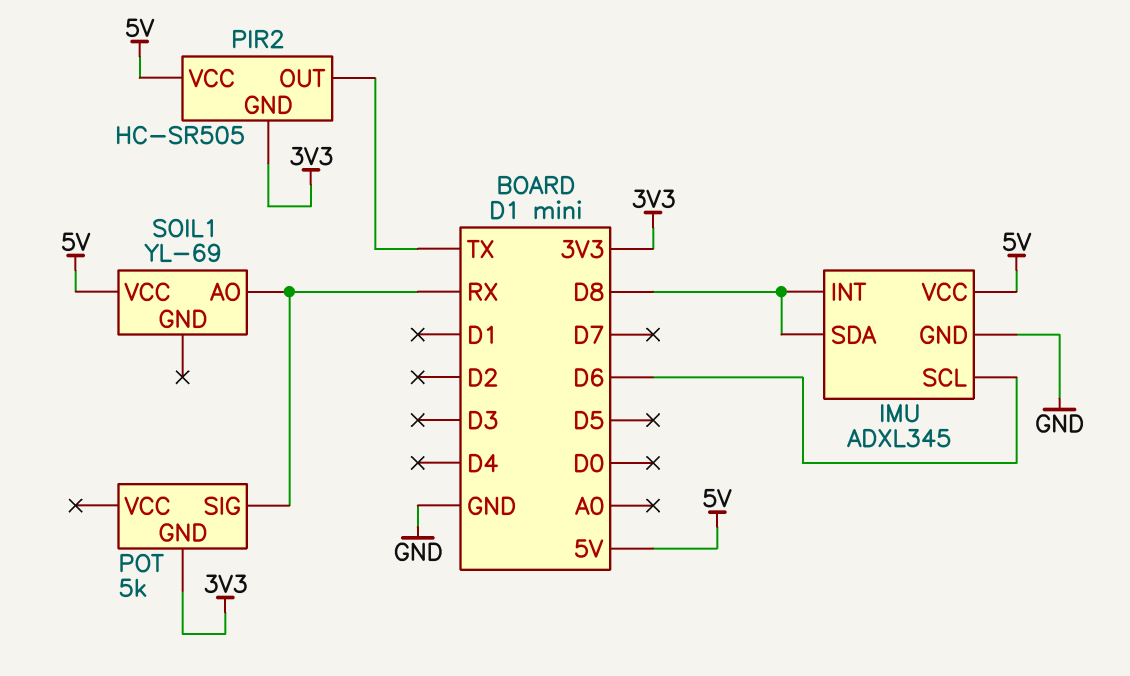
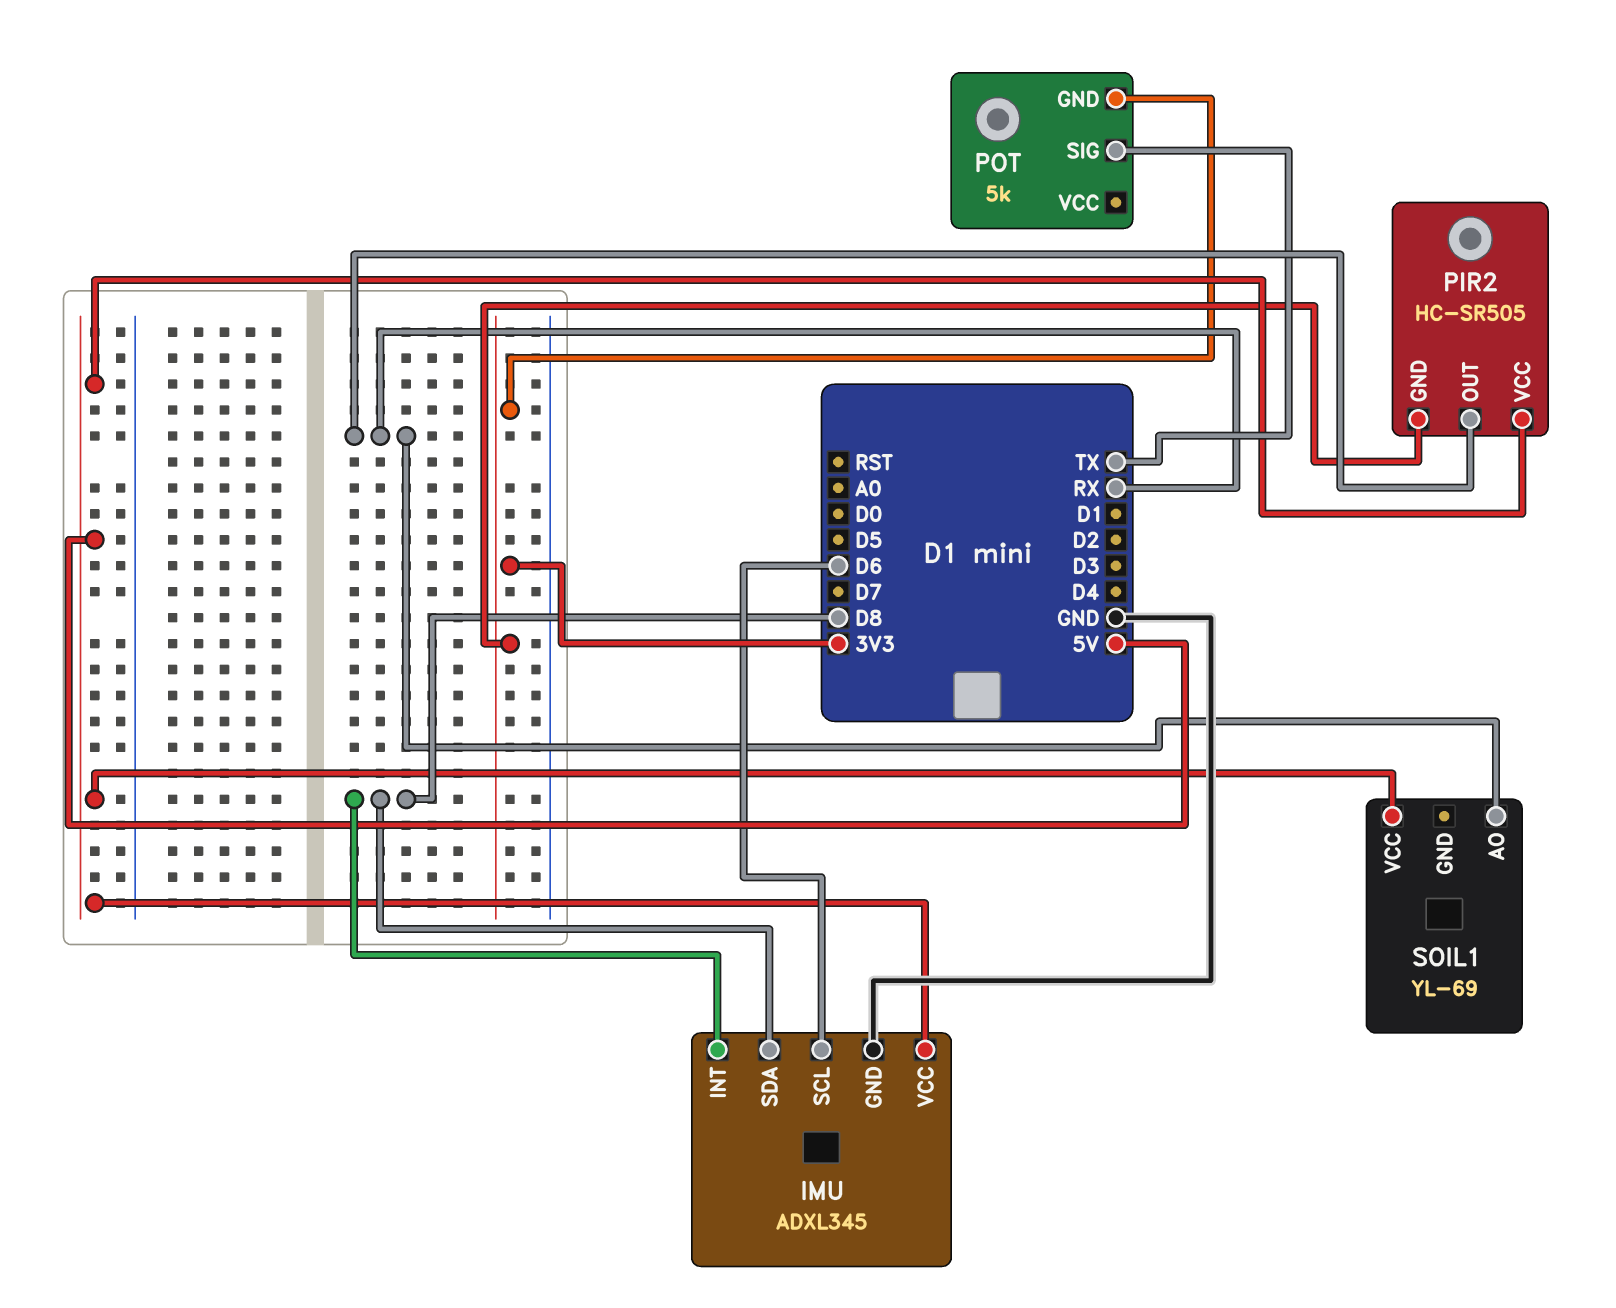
PIR2 pin OUT: TX -> RX
POT pin SIG: RX -> TX

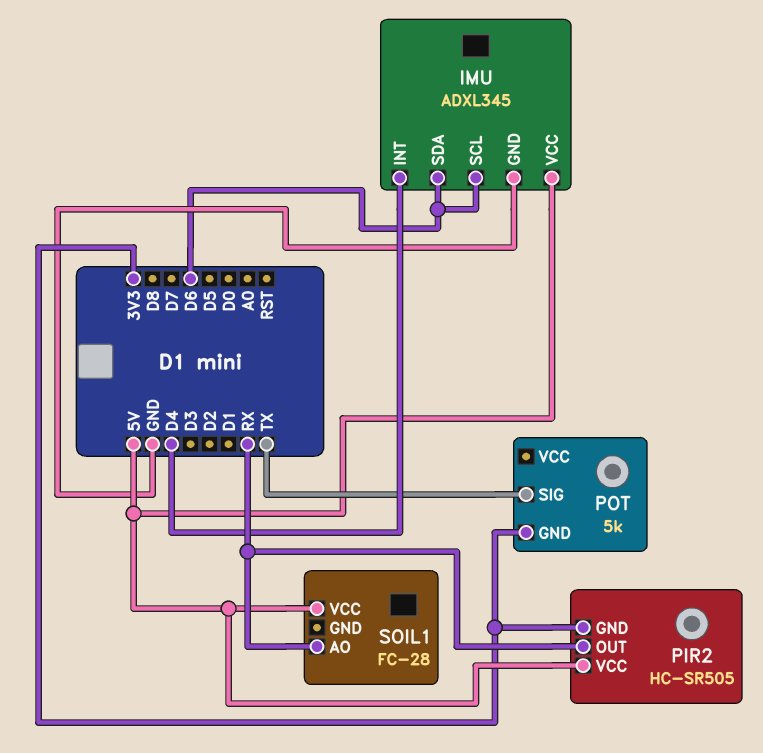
IMU pin INT: D8 -> D4
IMU pin SDA: D8 -> D6
SOIL1: YL-69 -> FC-28

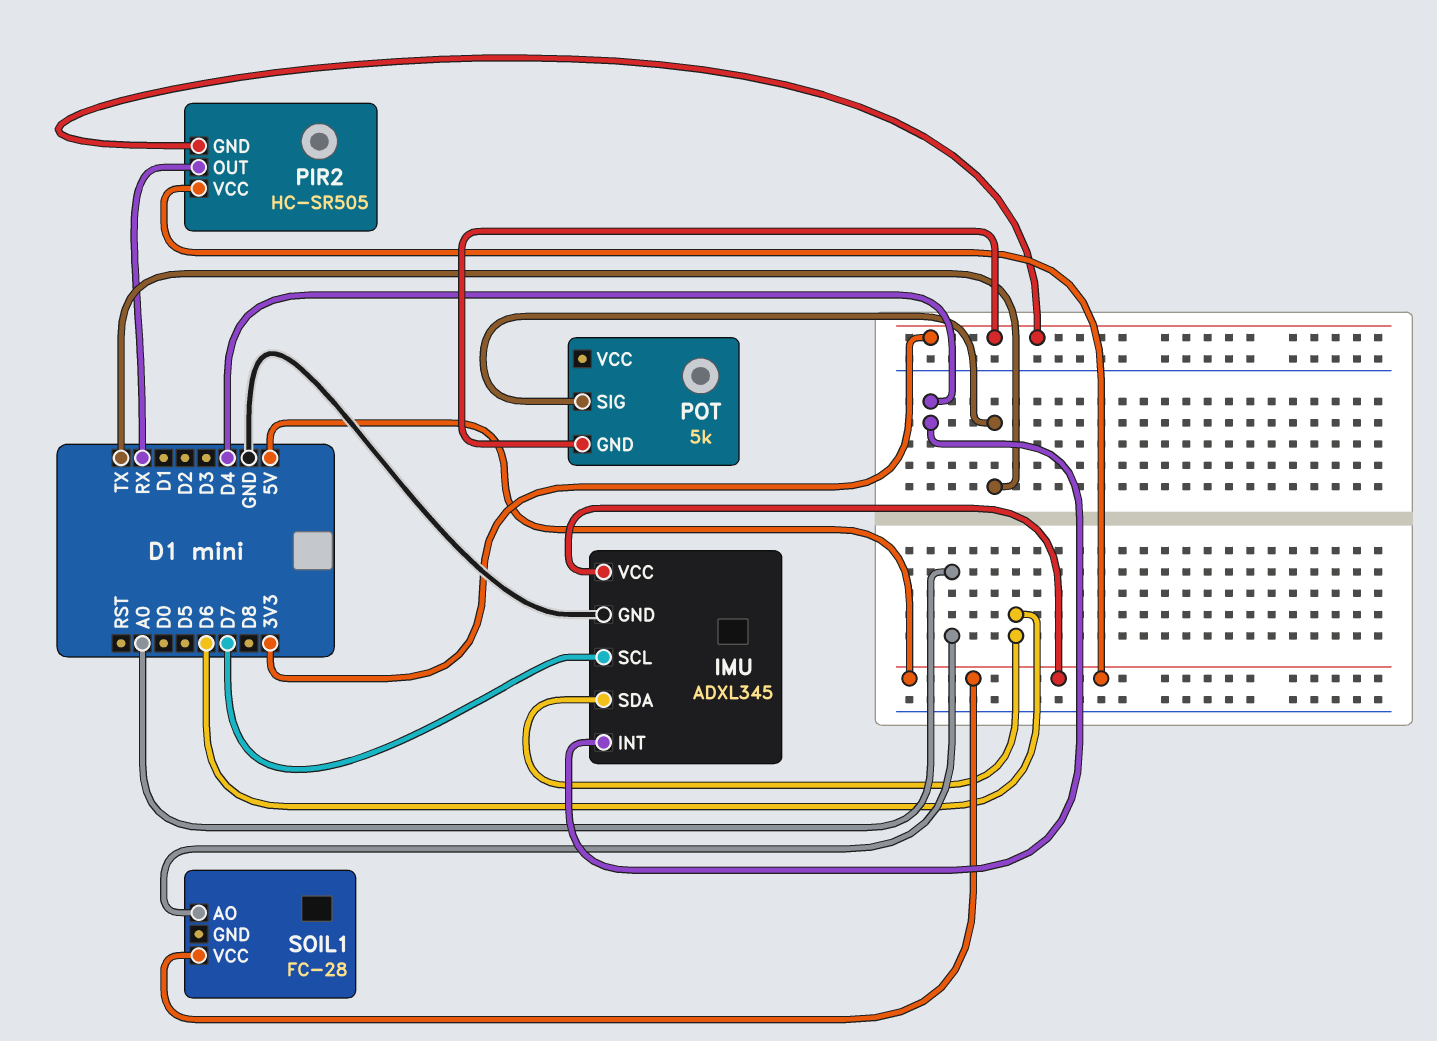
IMU pin SCL: D6 -> D7
SOIL1 pin AO: RX -> A0

